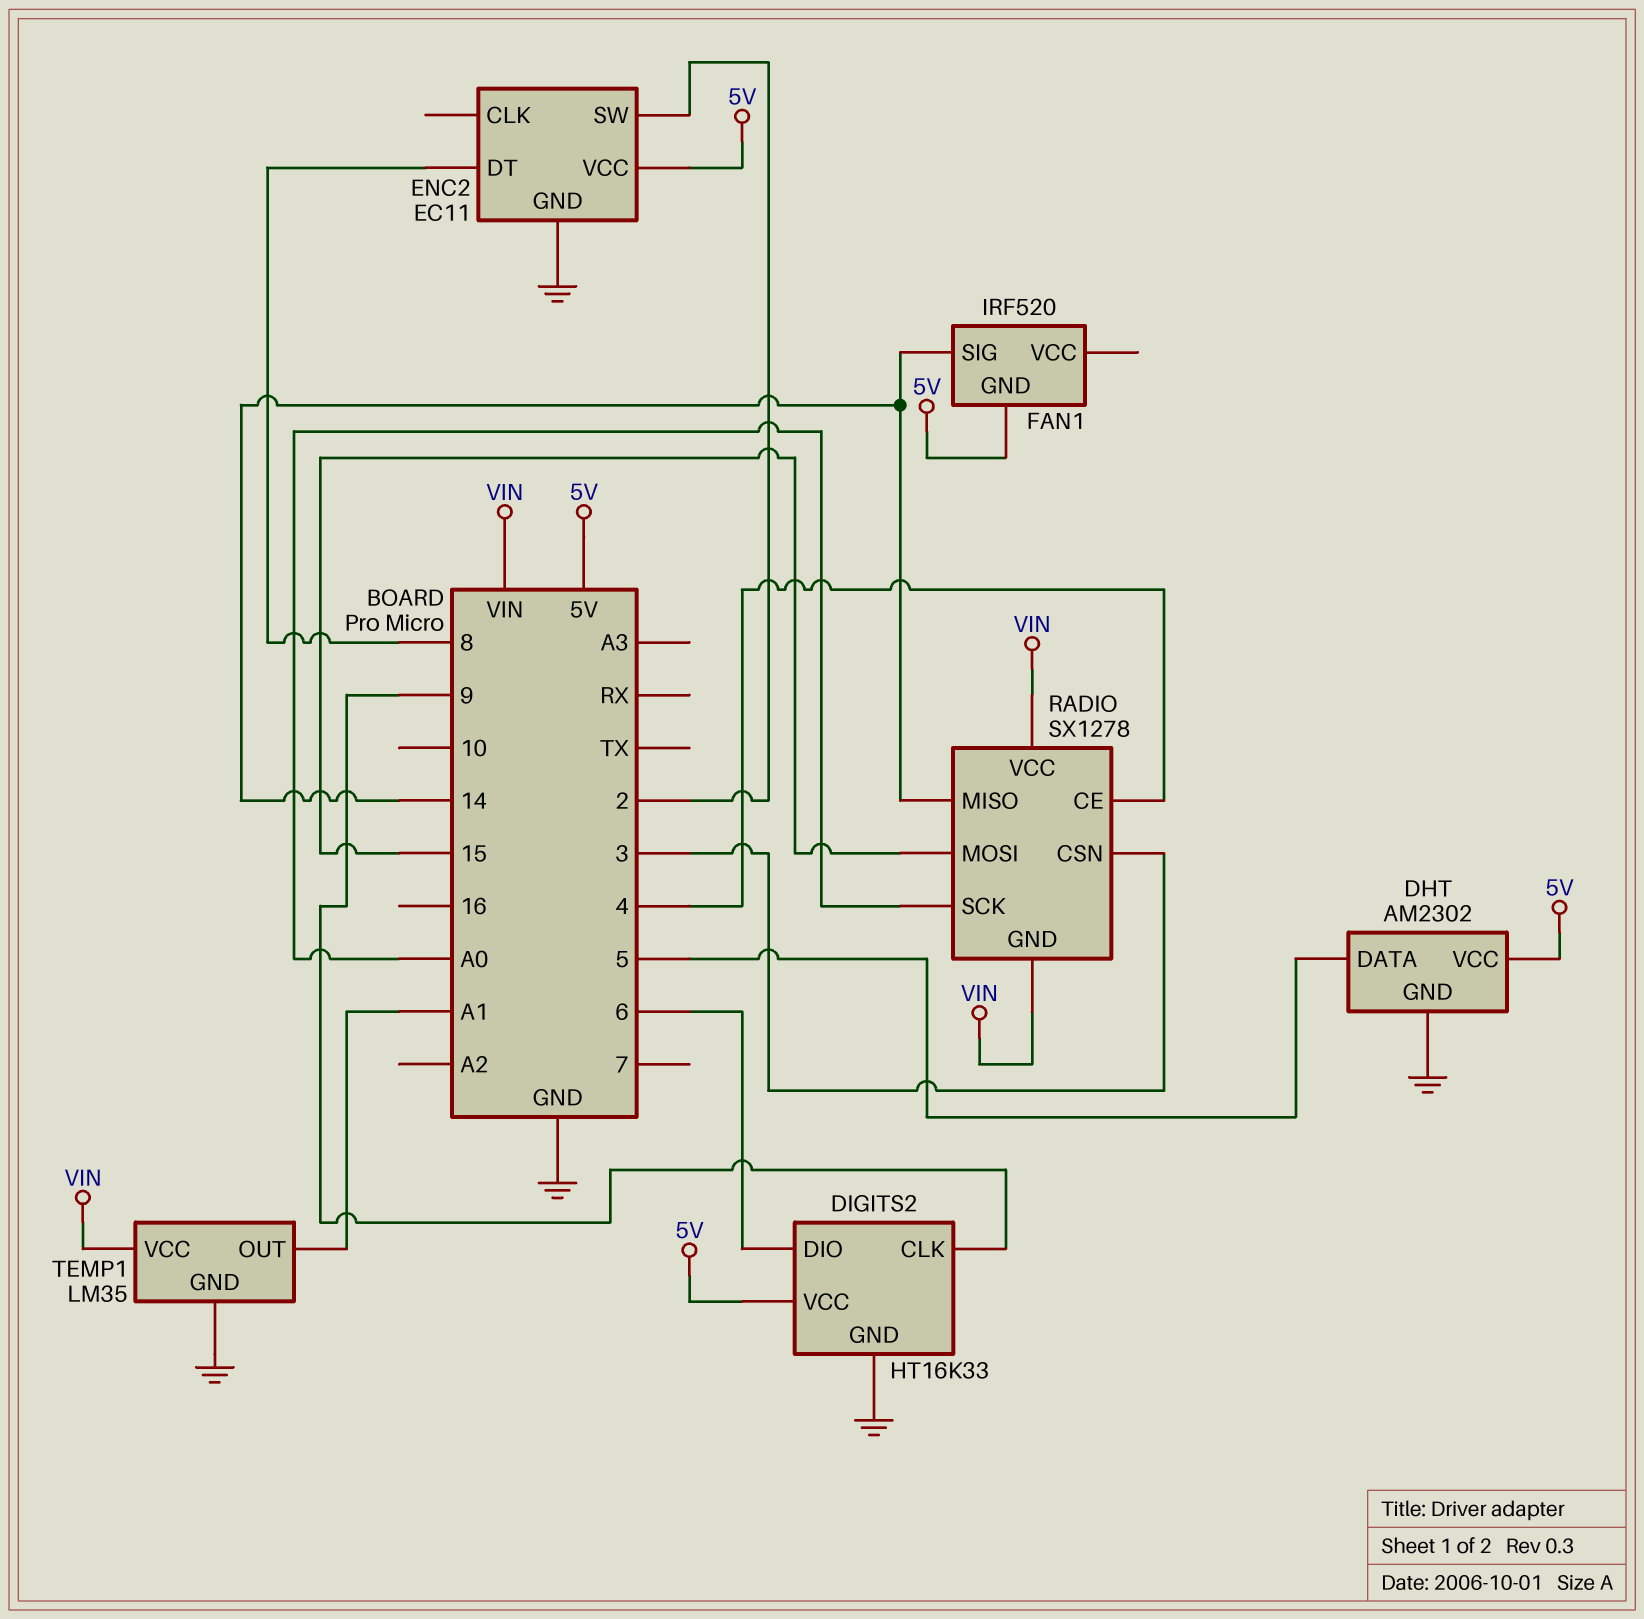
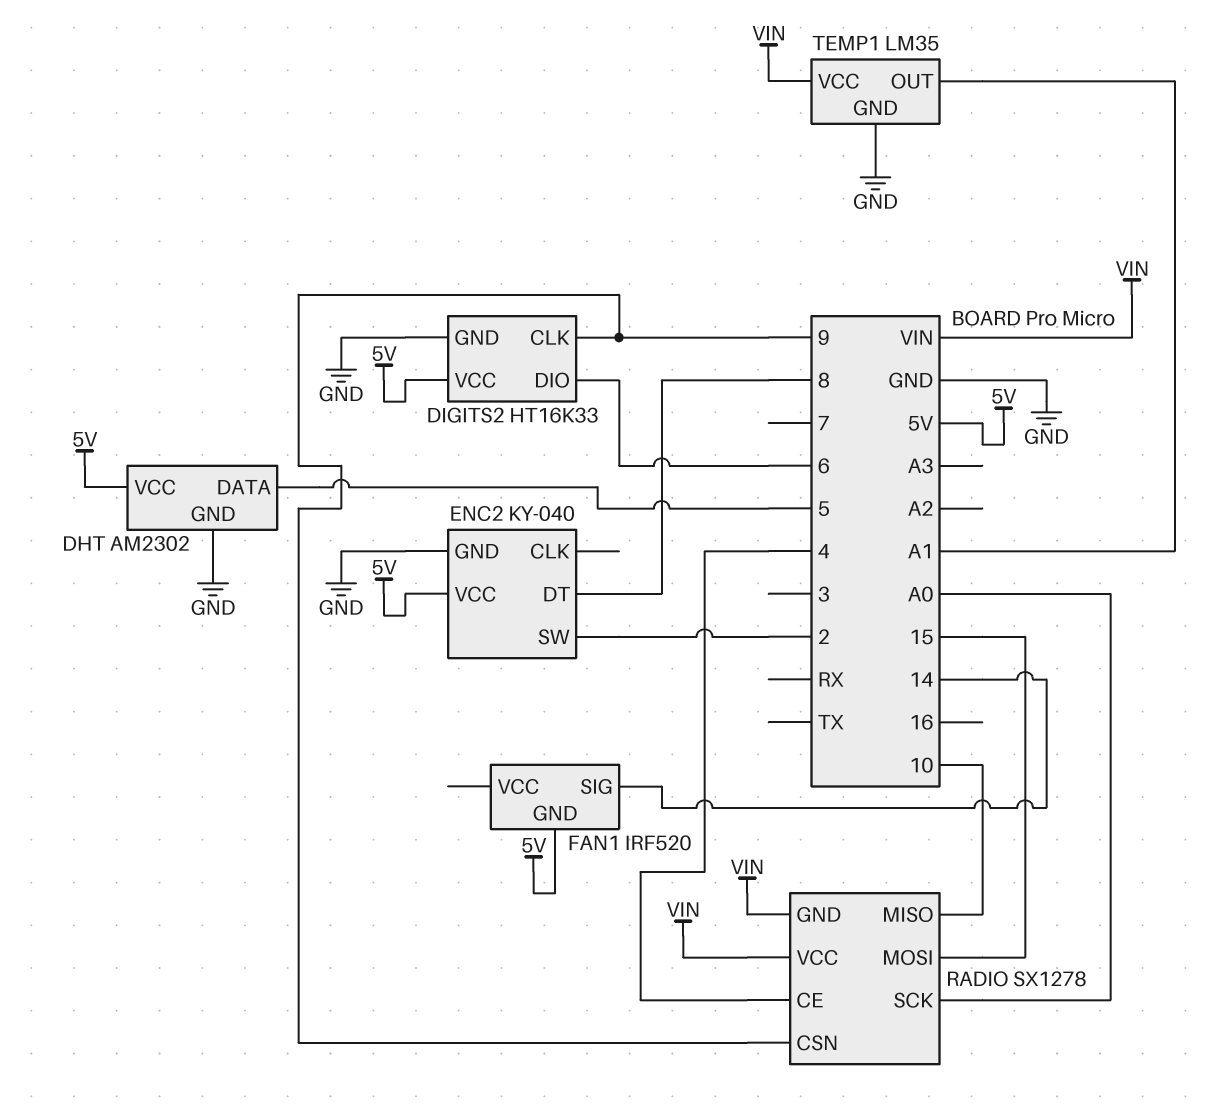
ENC2: EC11 -> KY-040
RADIO pin CSN: 3 -> 9
RADIO pin MISO: 14 -> 10

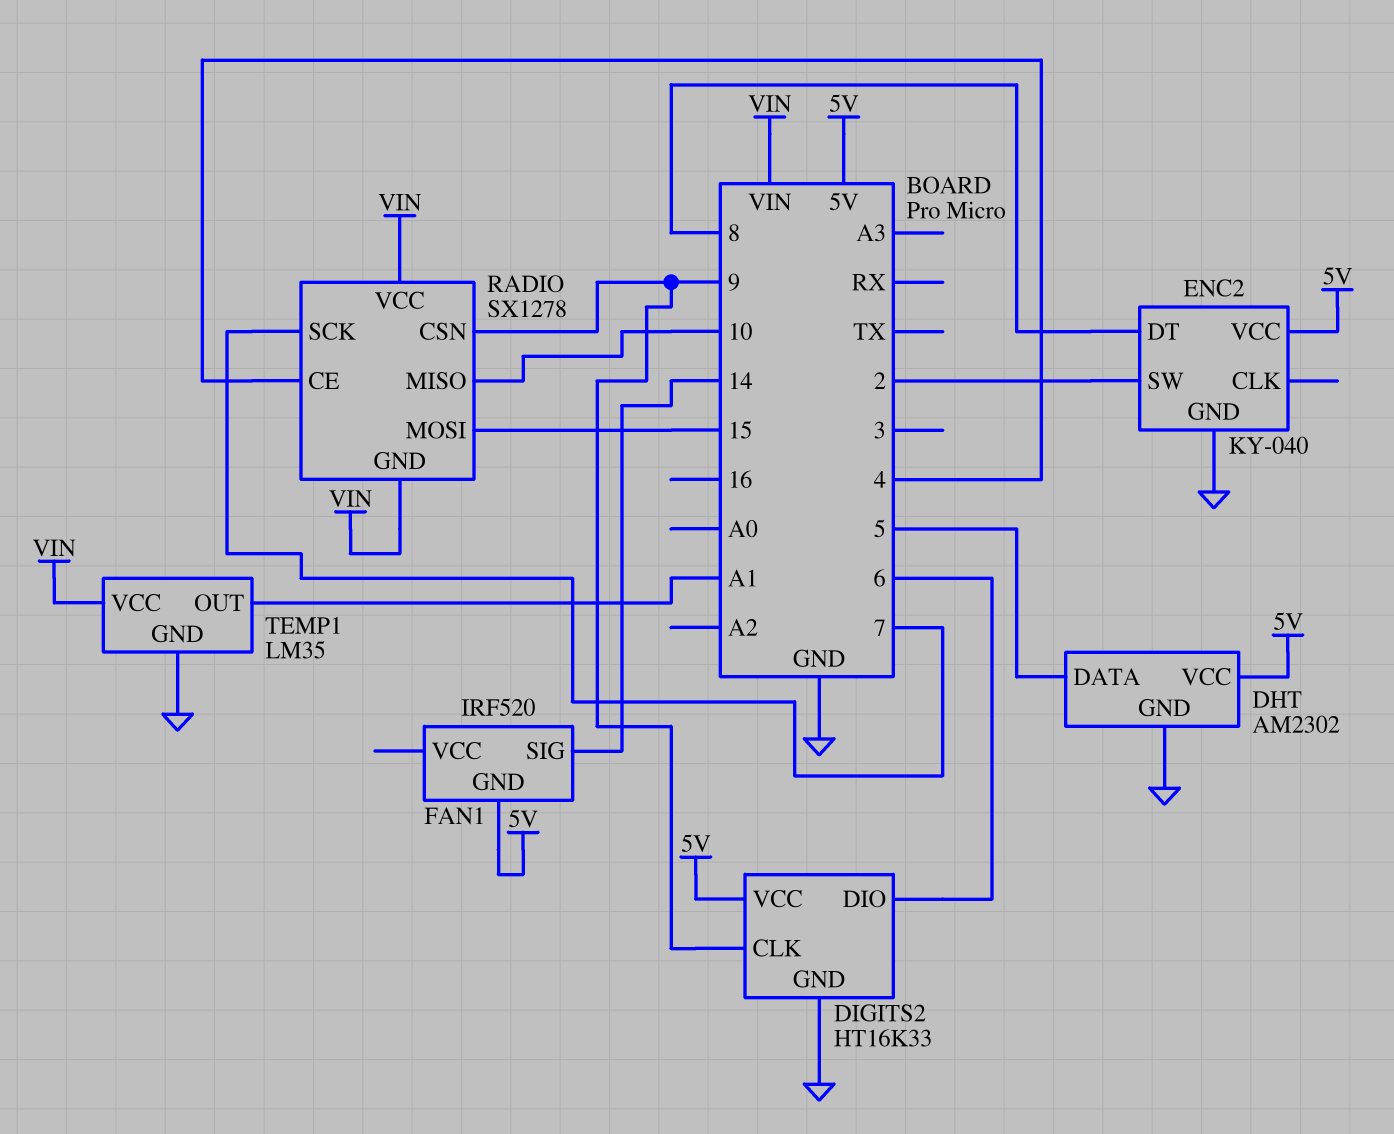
RADIO pin SCK: A0 -> 7

